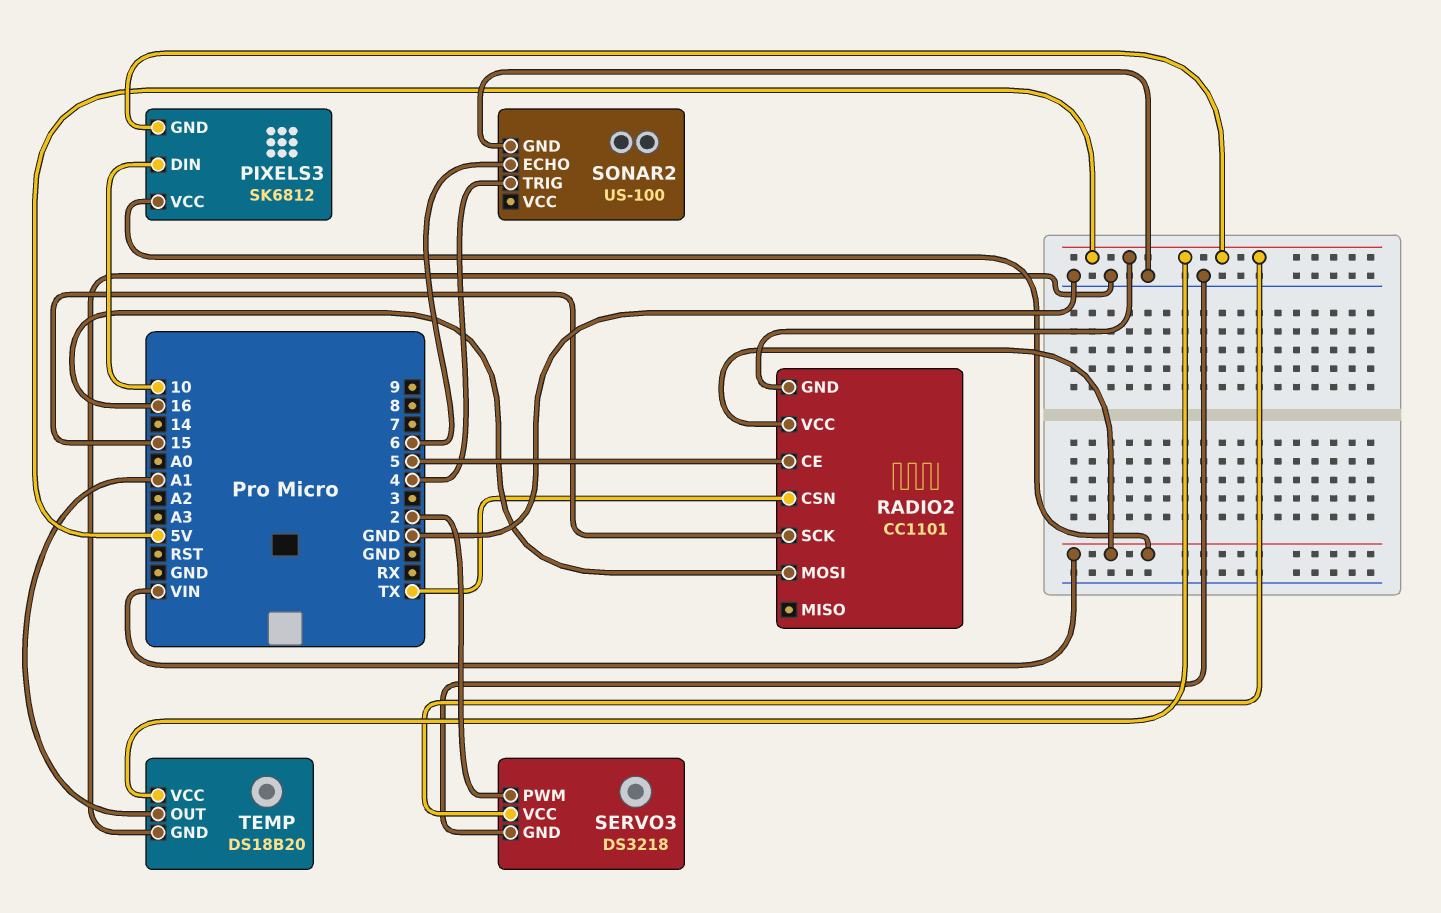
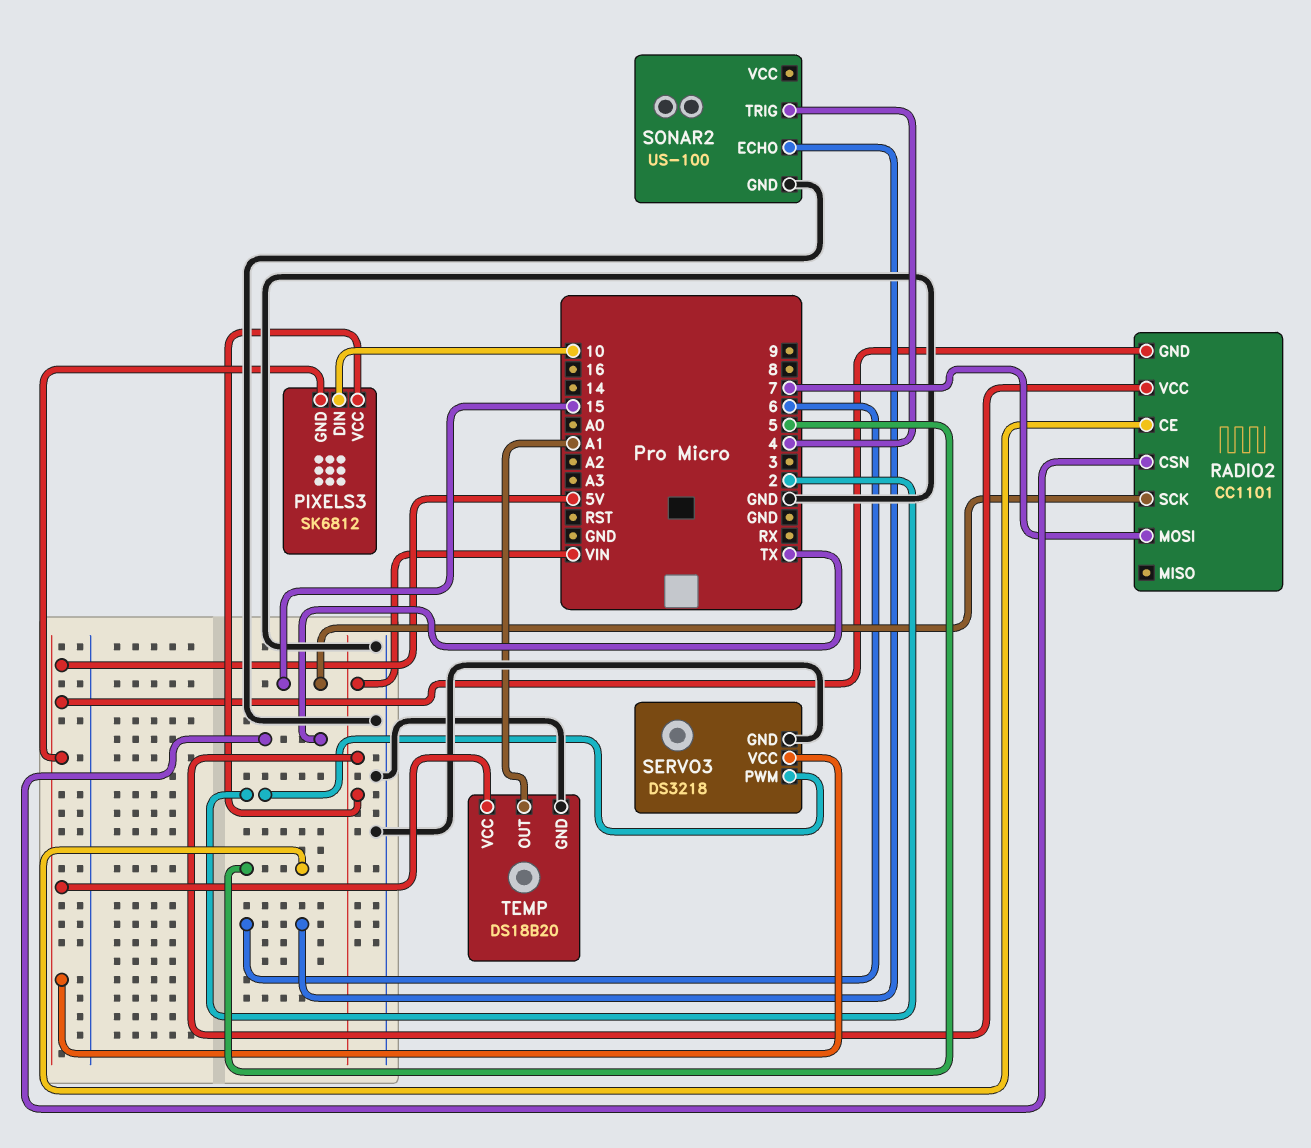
RADIO2 pin MOSI: 16 -> 7

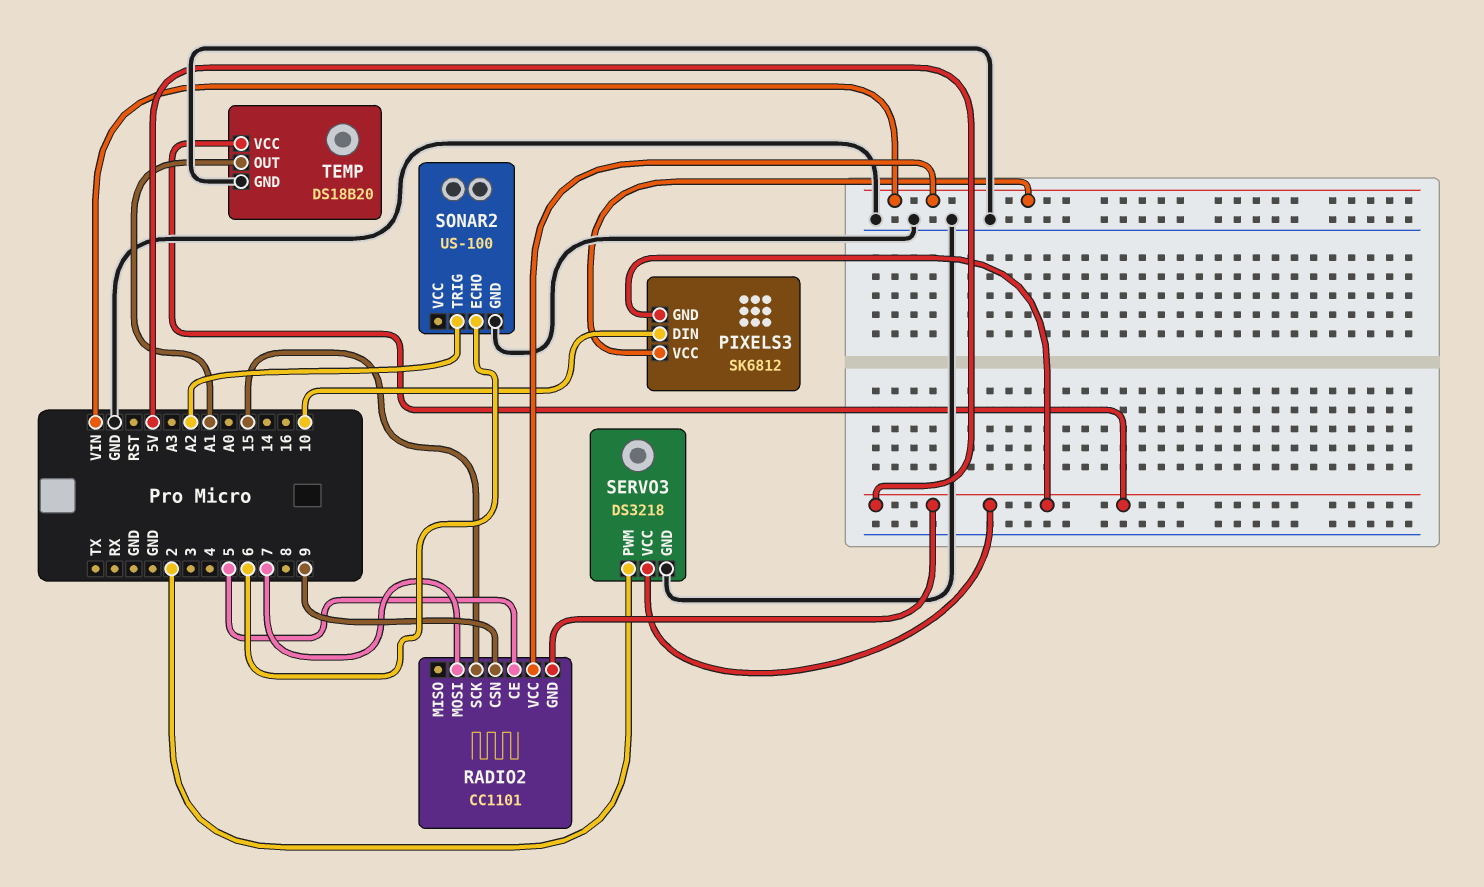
RADIO2 pin CSN: TX -> 9
SONAR2 pin TRIG: 4 -> A2

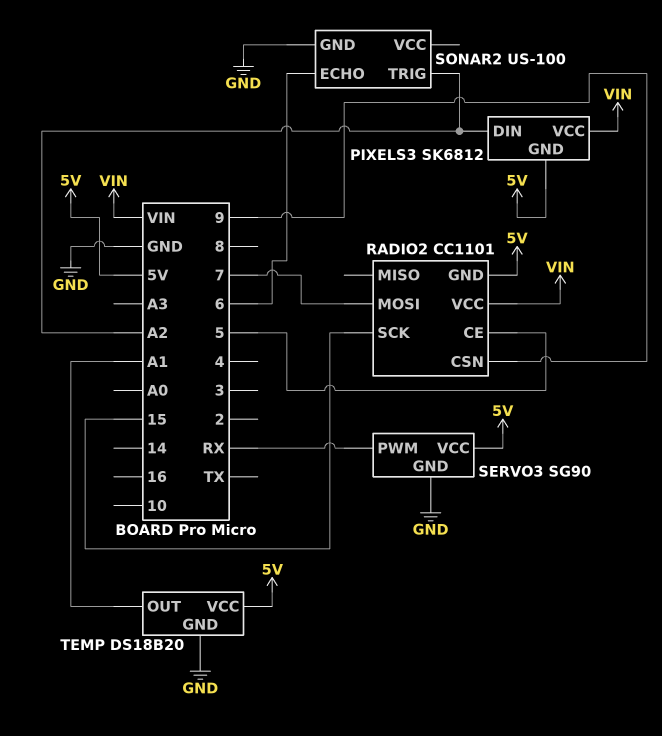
PIXELS3 pin DIN: 10 -> A2
SERVO3: DS3218 -> SG90
SERVO3 pin PWM: 2 -> RX

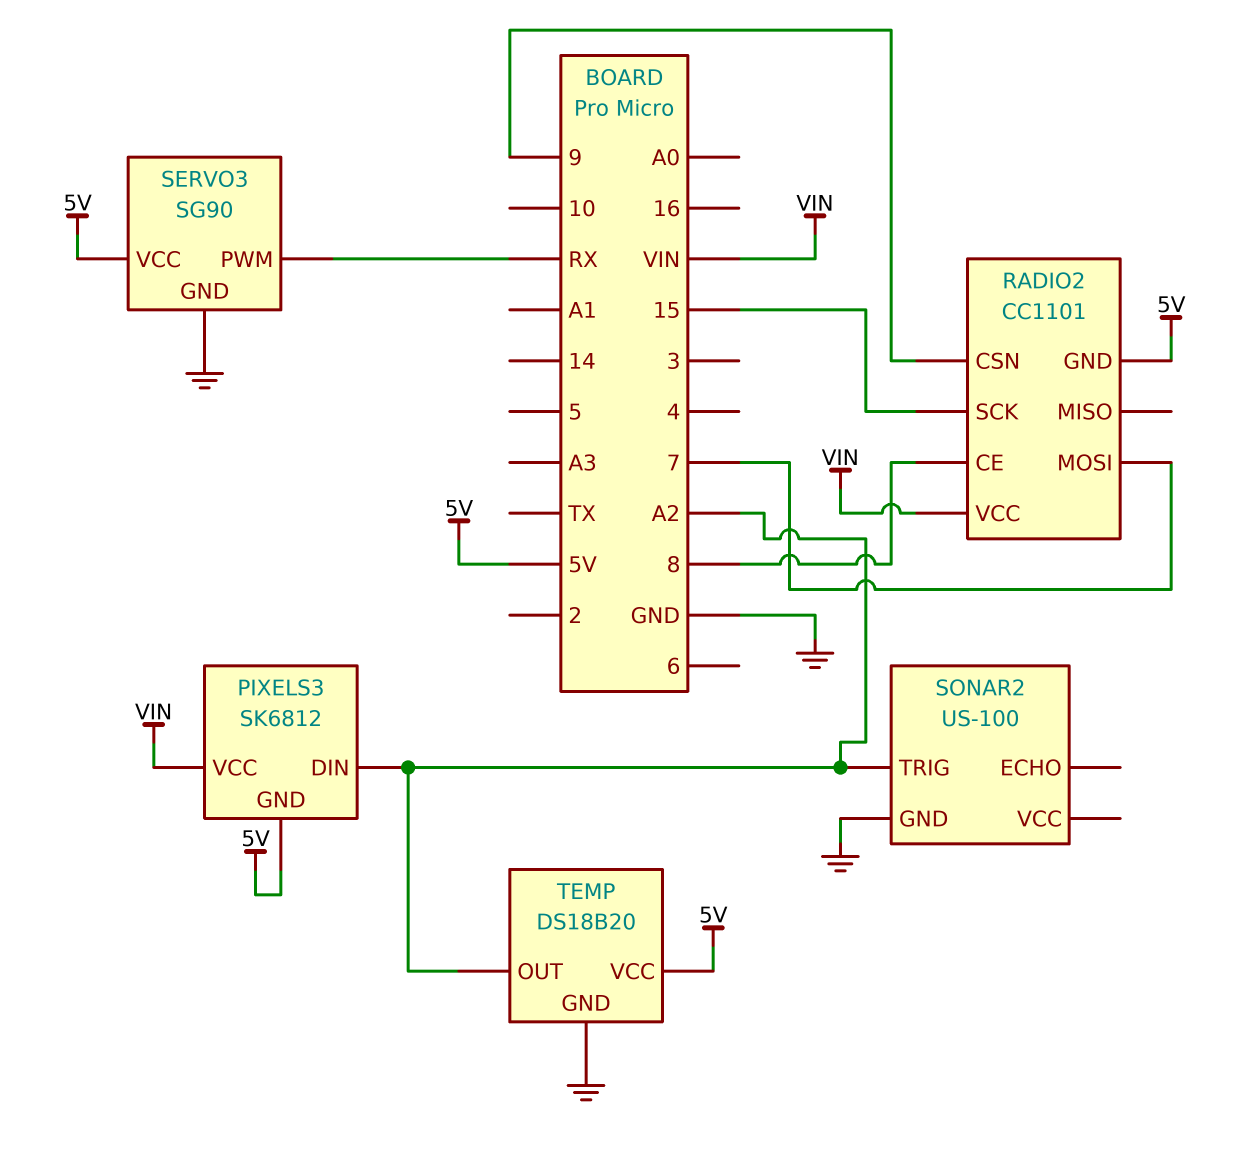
RADIO2 pin CE: 5 -> 8
SONAR2 pin ECHO: 6 -> none
TEMP pin OUT: A1 -> A2

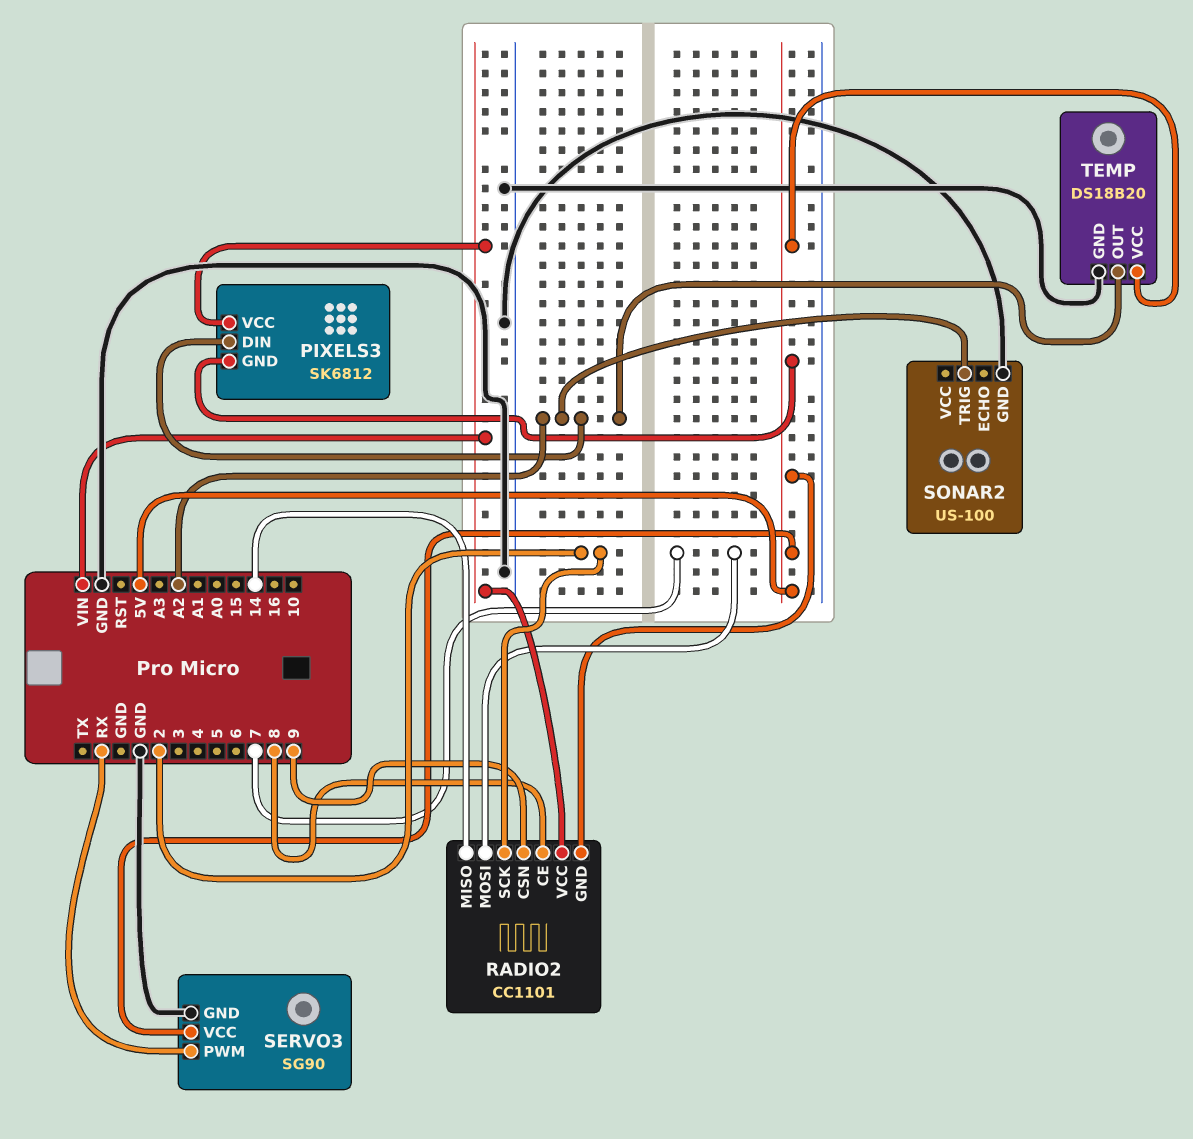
RADIO2 pin MISO: none -> 14
RADIO2 pin SCK: 15 -> 2

